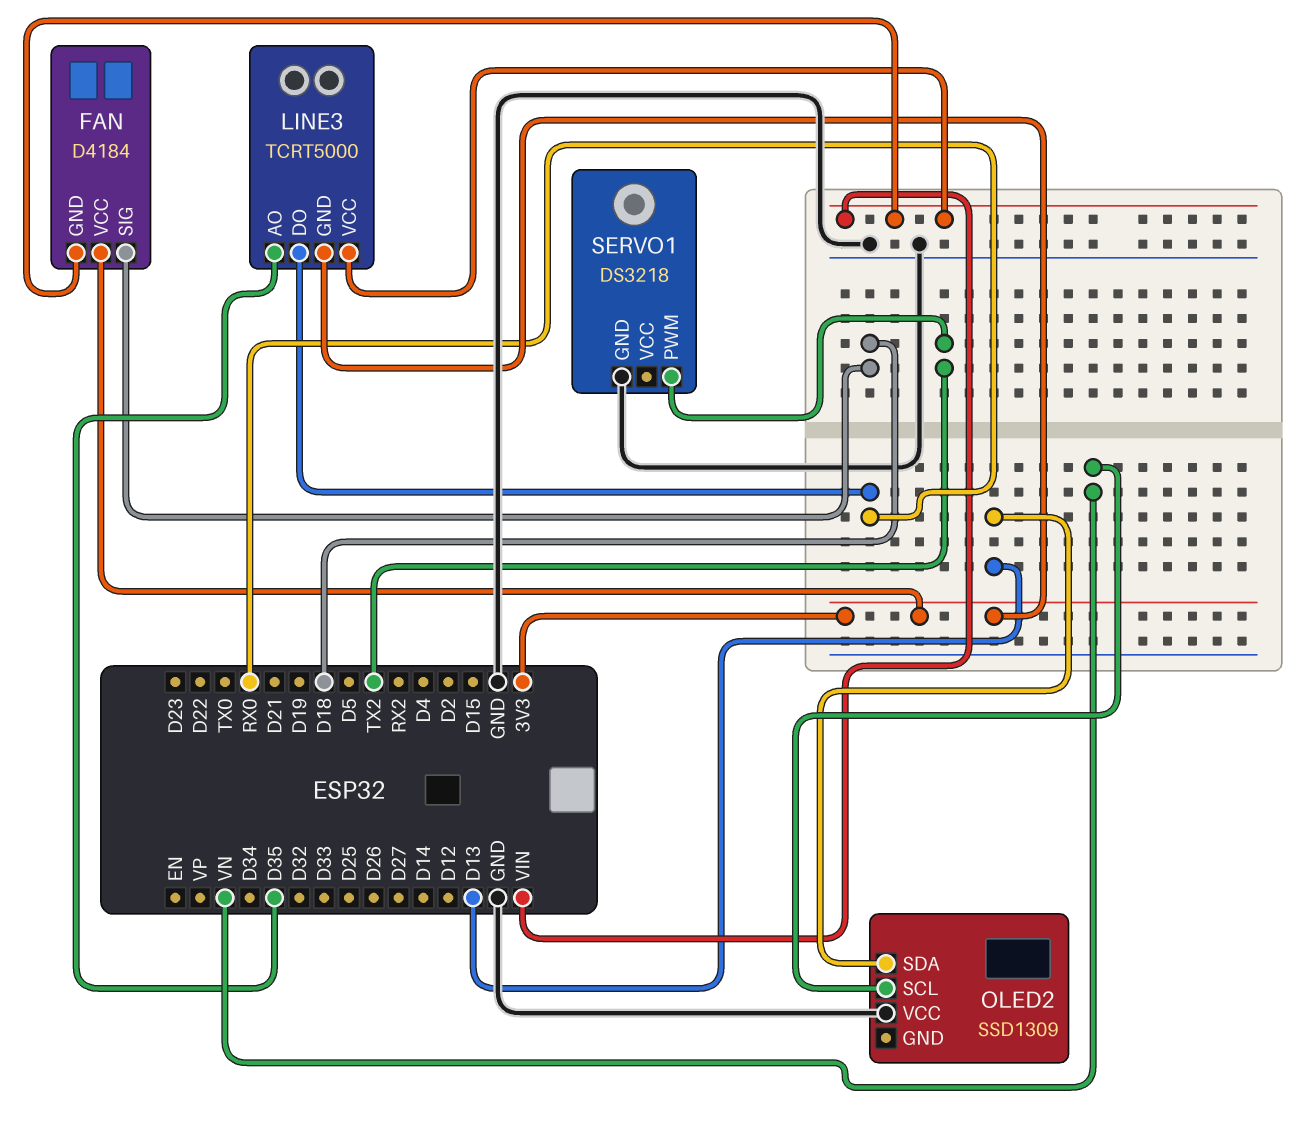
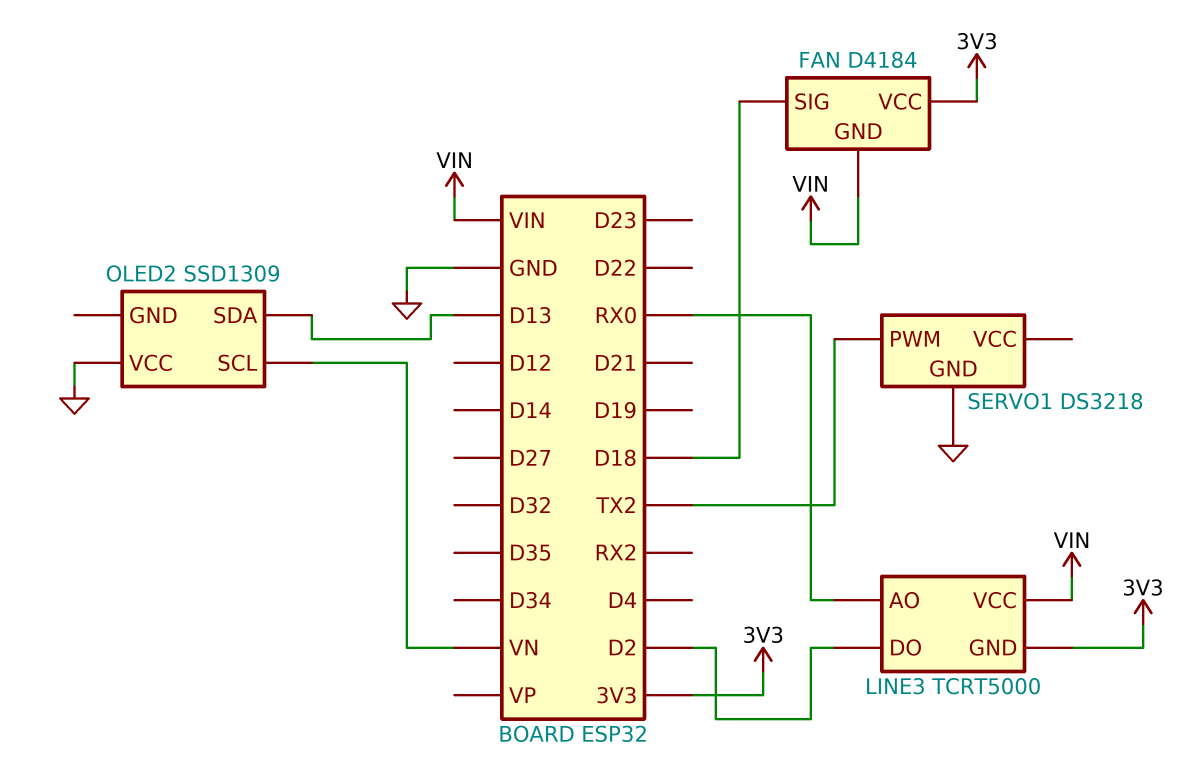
LINE3 pin AO: D35 -> RX0
LINE3 pin DO: RX0 -> D2

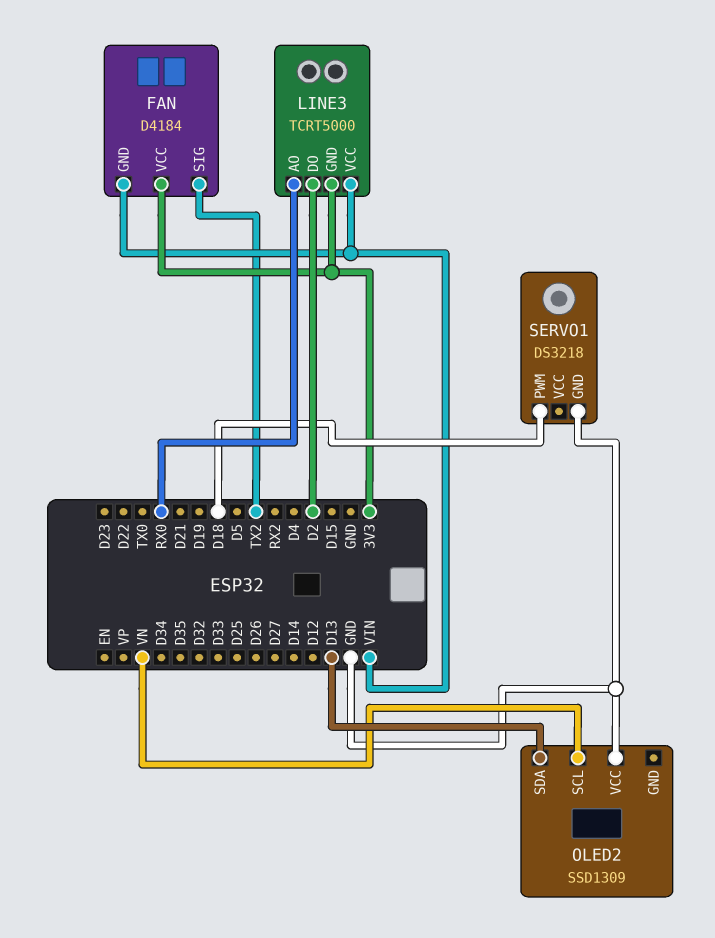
FAN pin SIG: D18 -> TX2
SERVO1 pin PWM: TX2 -> D18

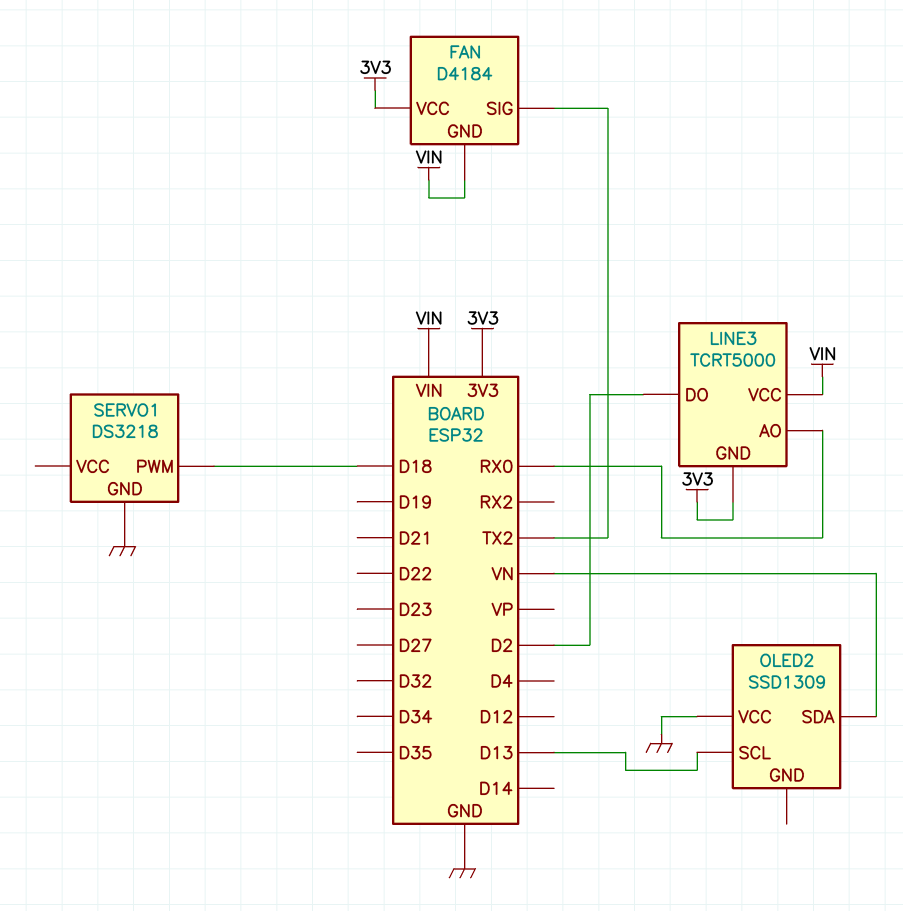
OLED2 pin SCL: VN -> D13
OLED2 pin SDA: D13 -> VN

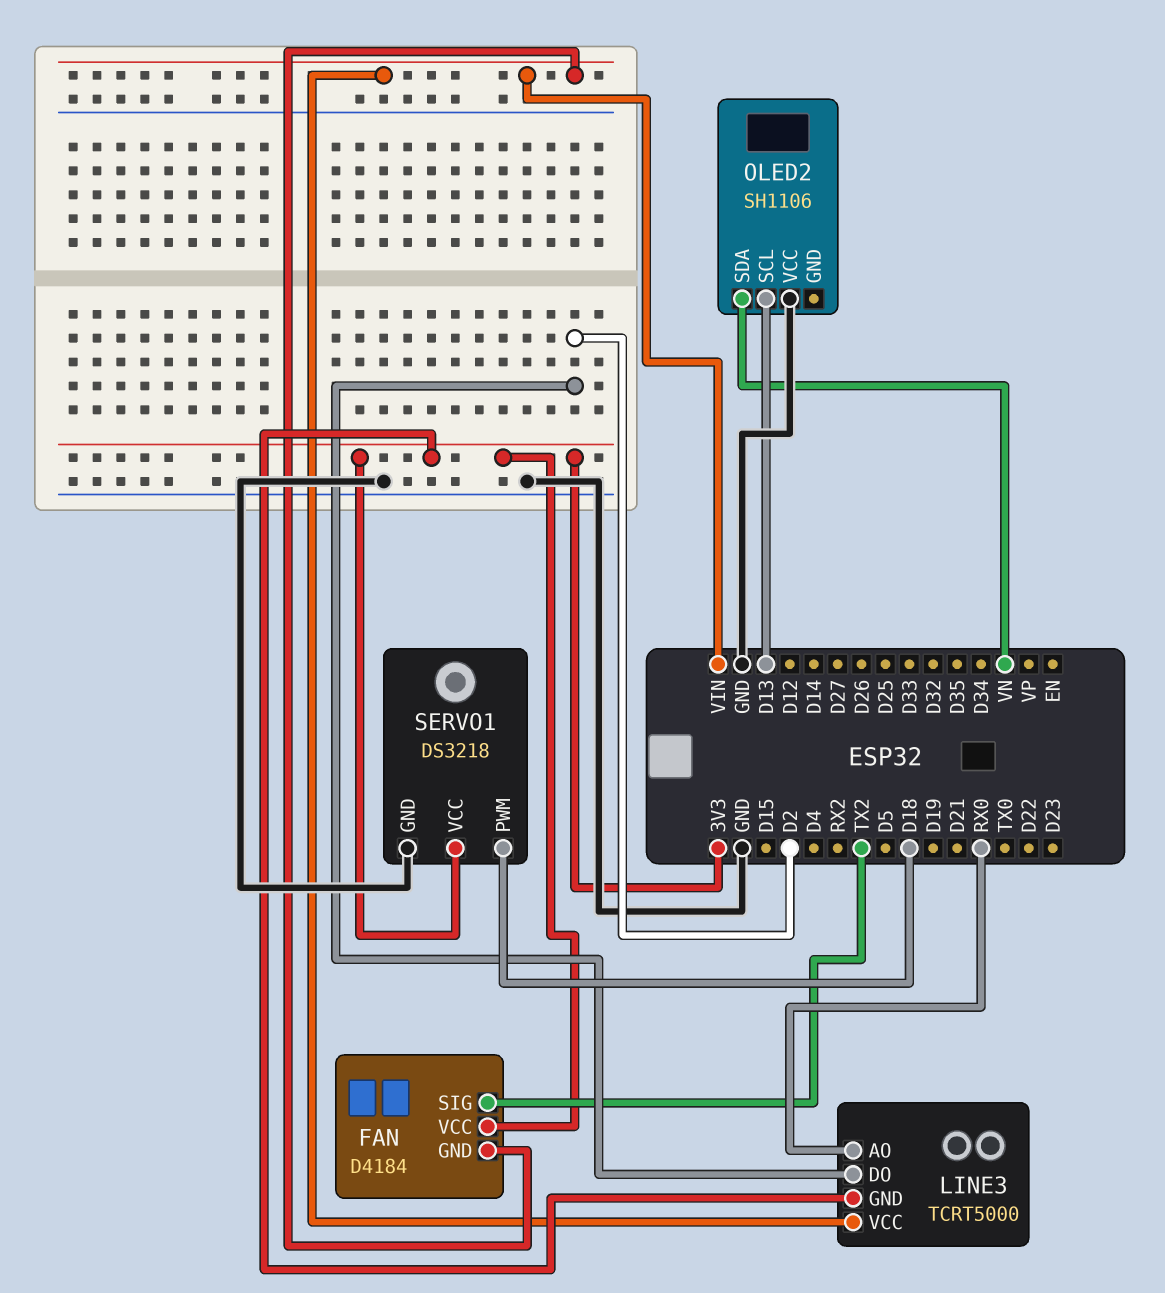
OLED2: SSD1309 -> SH1106
SERVO1 pin VCC: none -> 3V3

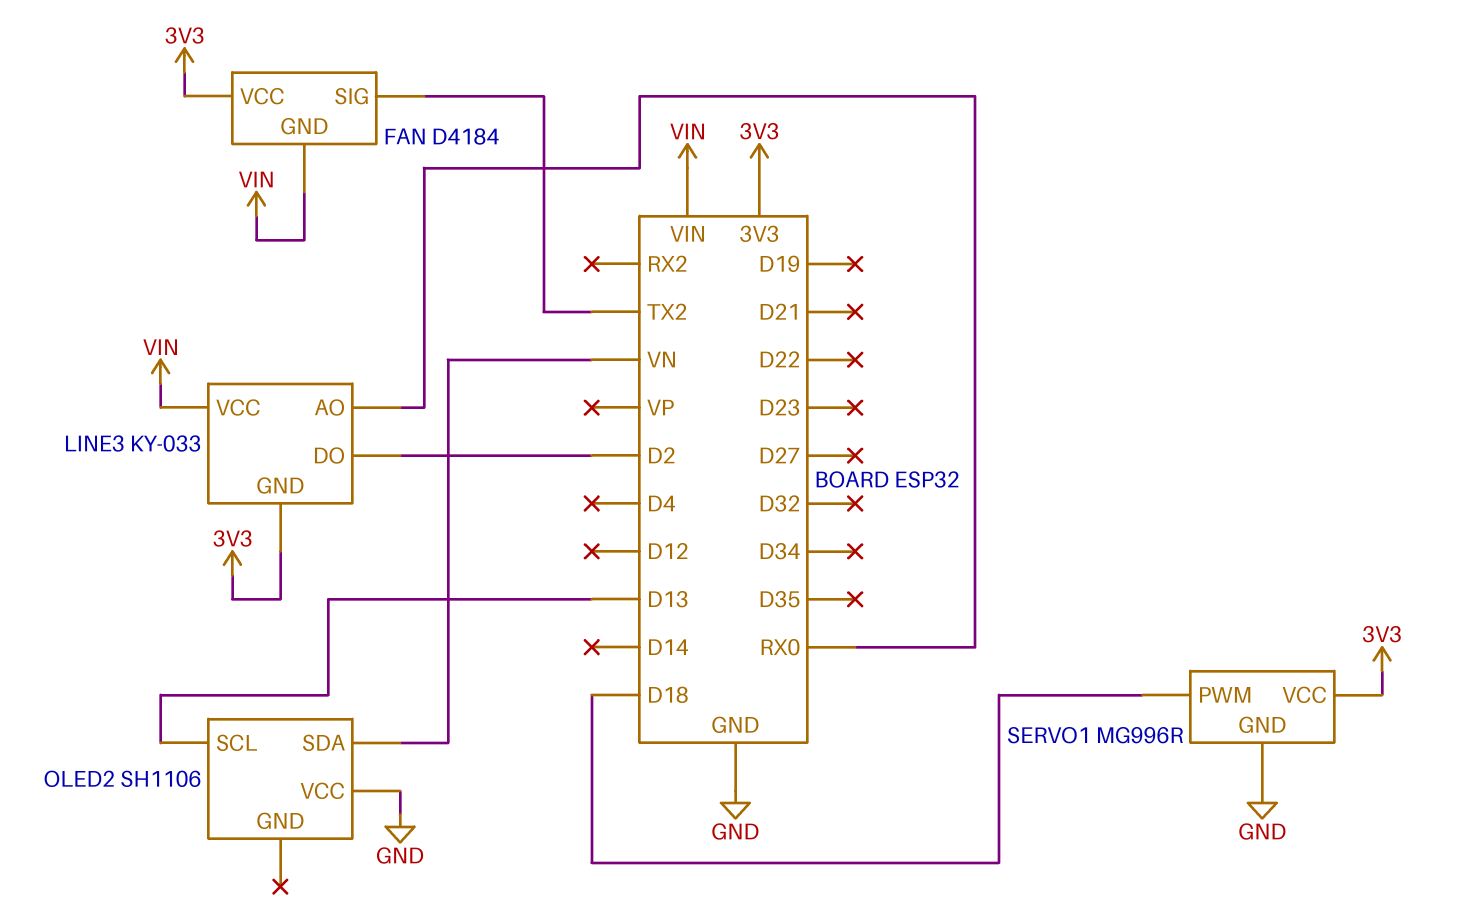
LINE3: TCRT5000 -> KY-033
SERVO1: DS3218 -> MG996R

